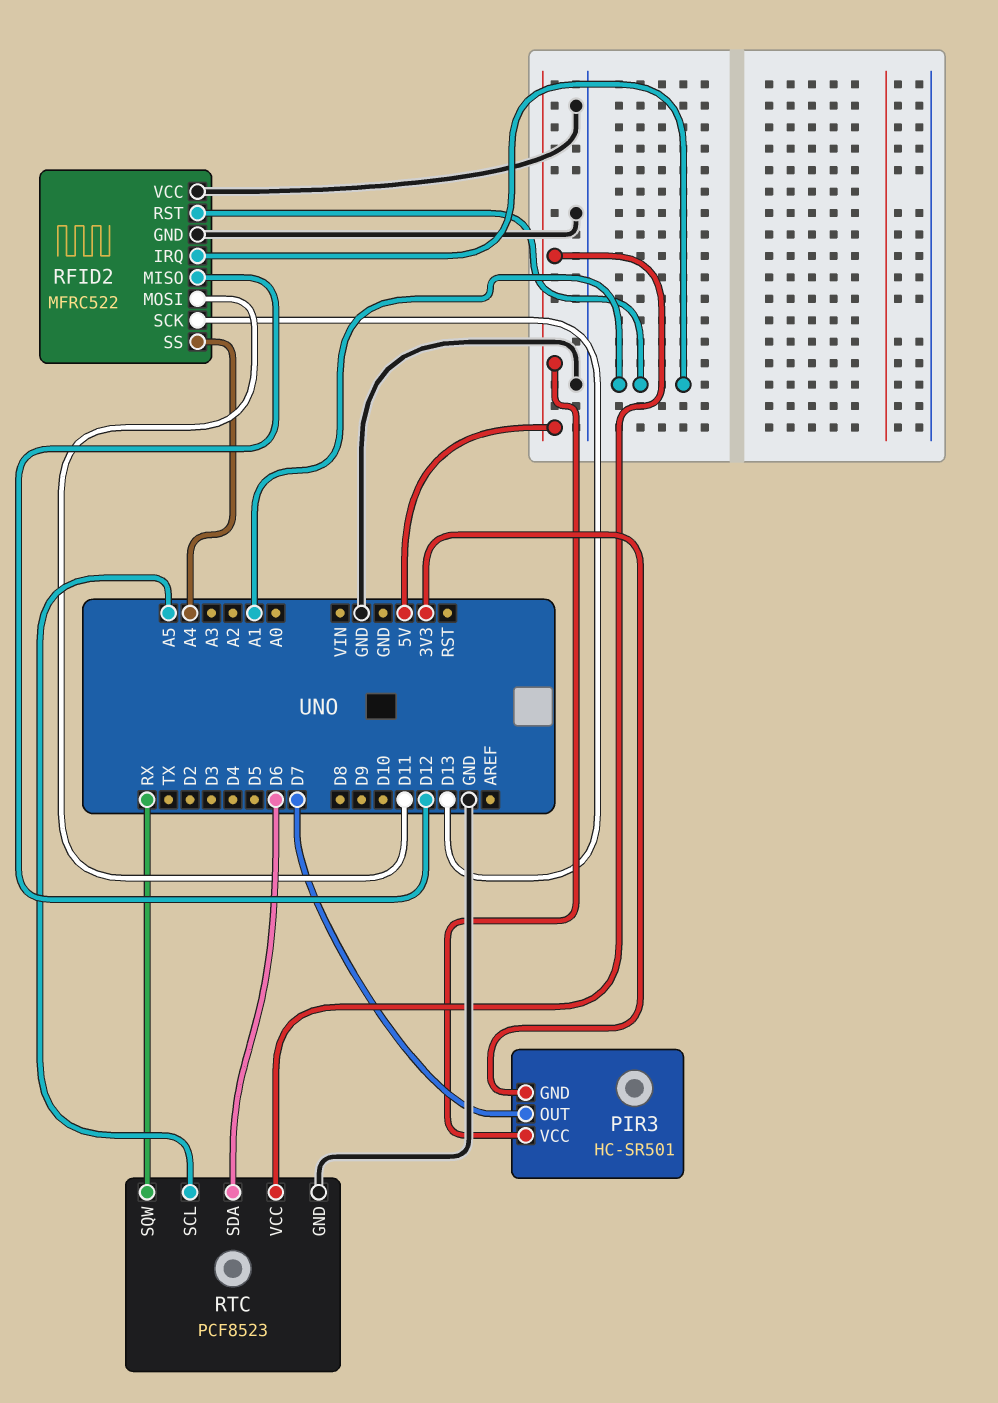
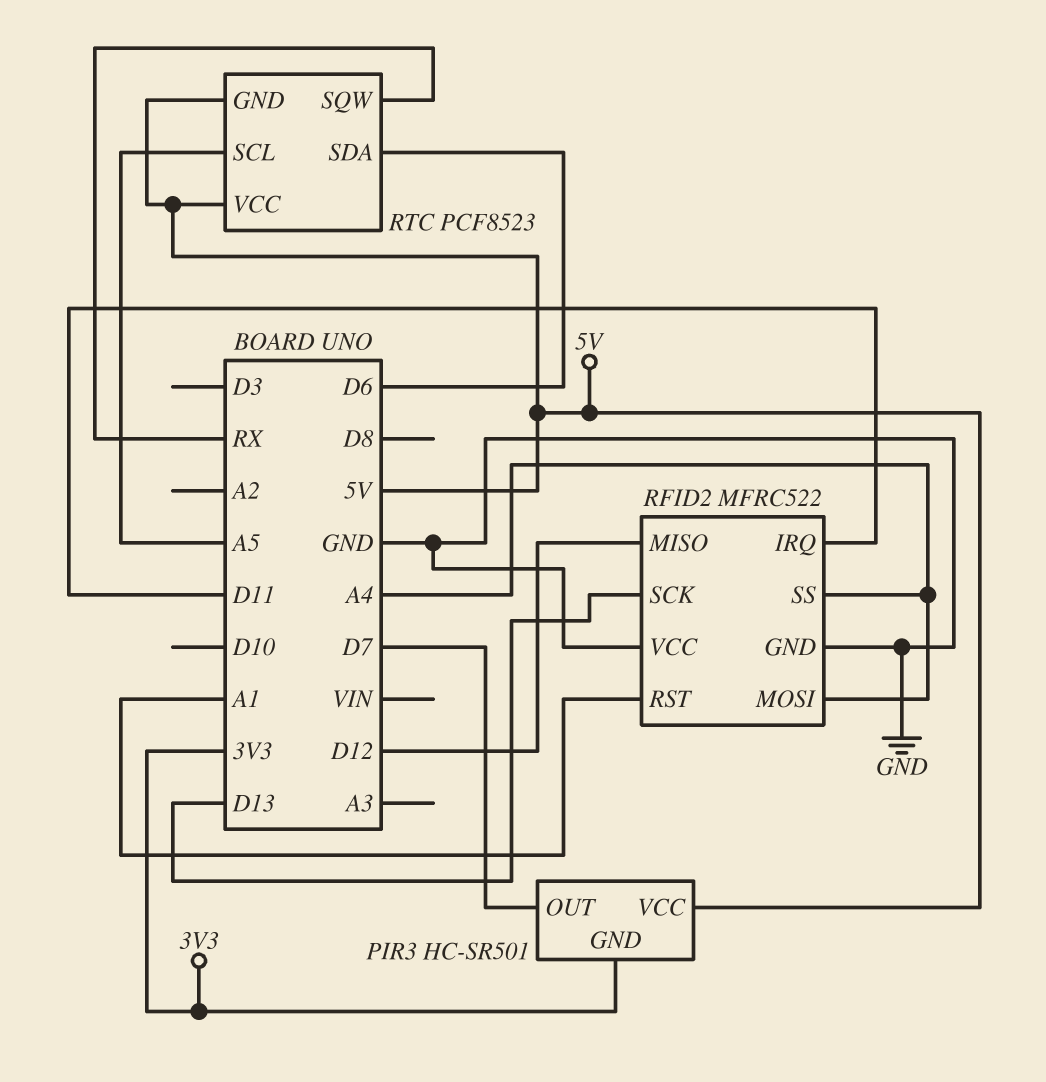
RFID2 pin IRQ: A1 -> D11
RFID2 pin MOSI: D11 -> A4
RTC pin GND: GND -> 5V

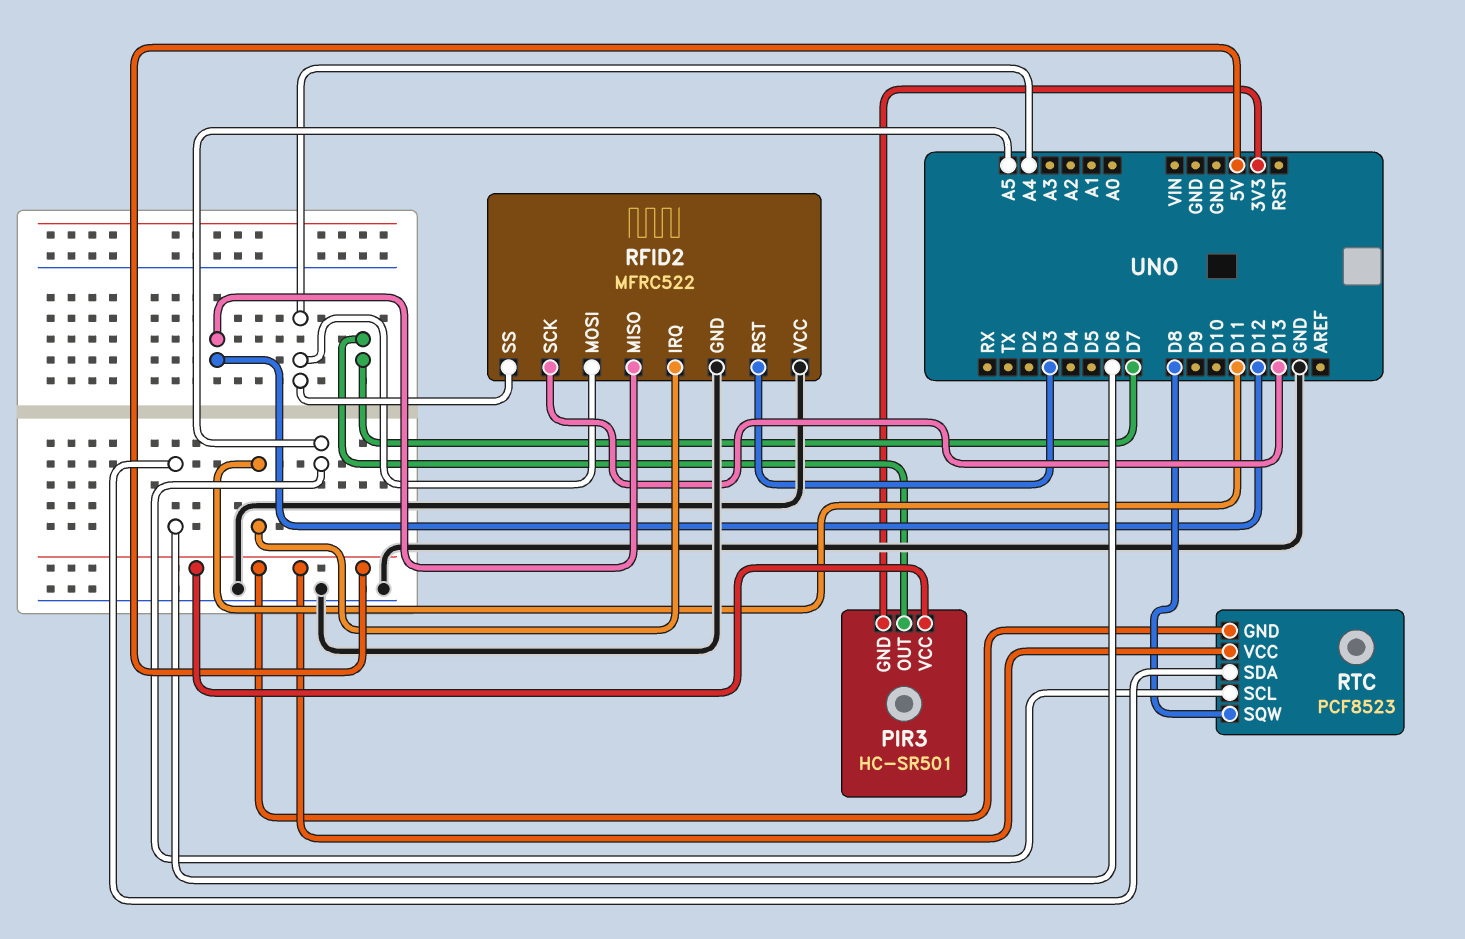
RFID2 pin RST: A1 -> D3
RTC pin SQW: RX -> D8

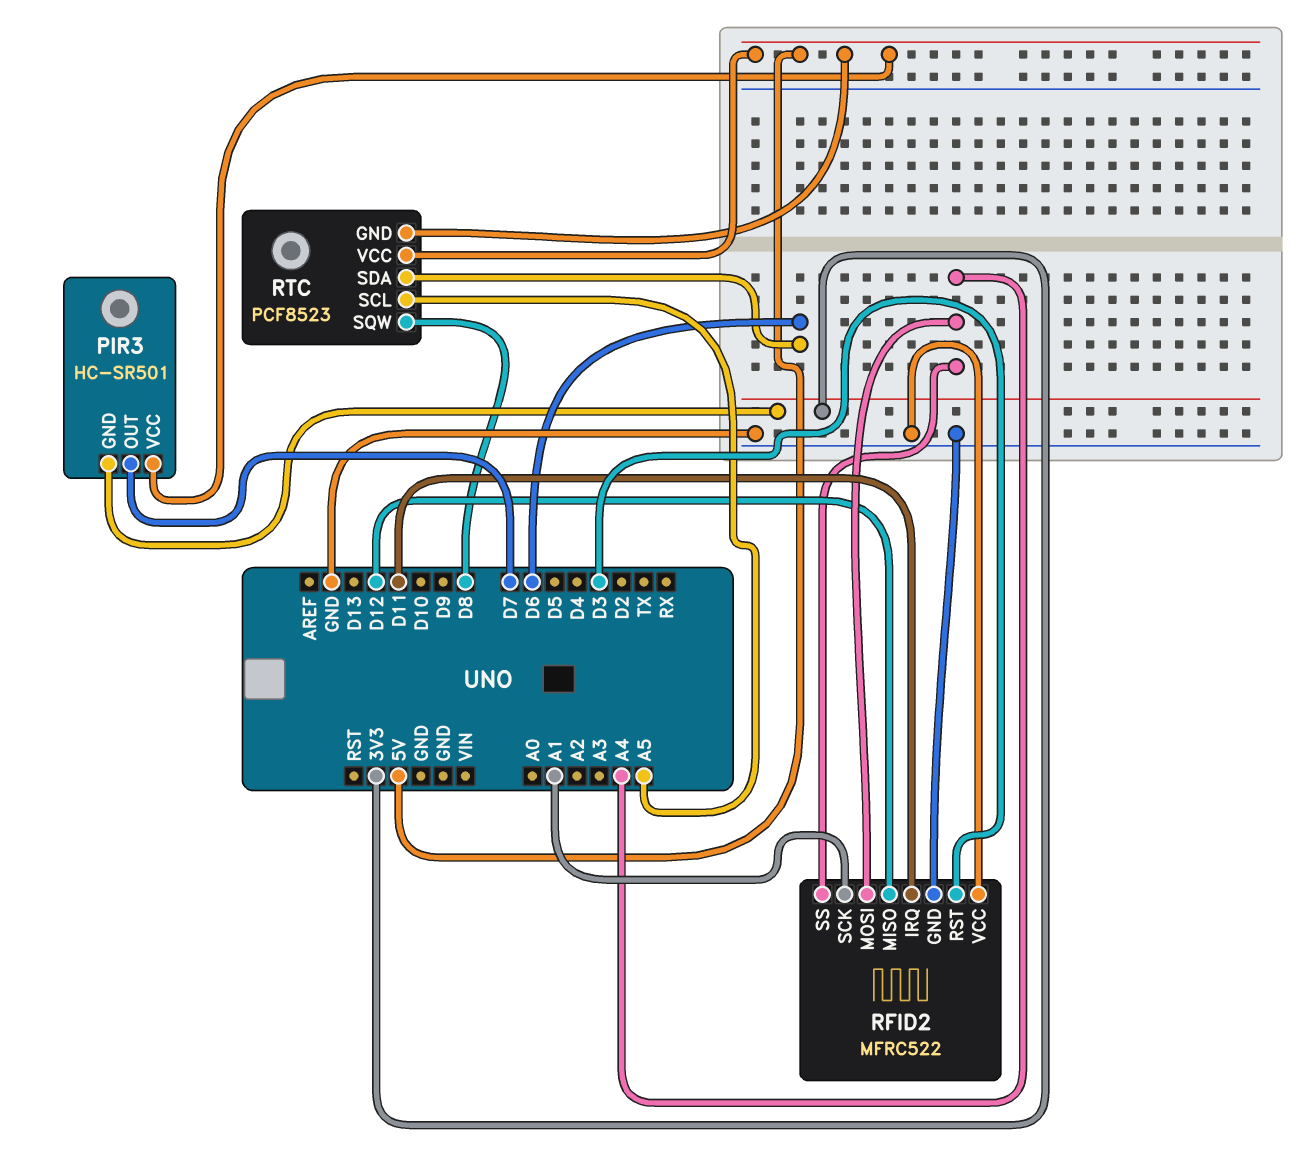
RFID2 pin SCK: D13 -> A1

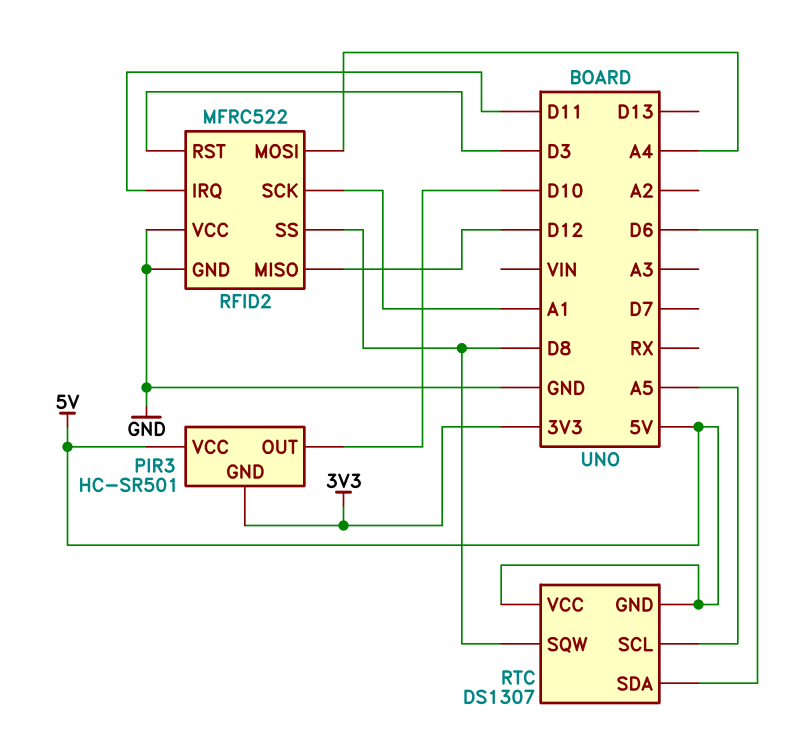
PIR3 pin OUT: D7 -> D10
RFID2 pin SS: A4 -> D8
RTC: PCF8523 -> DS1307

